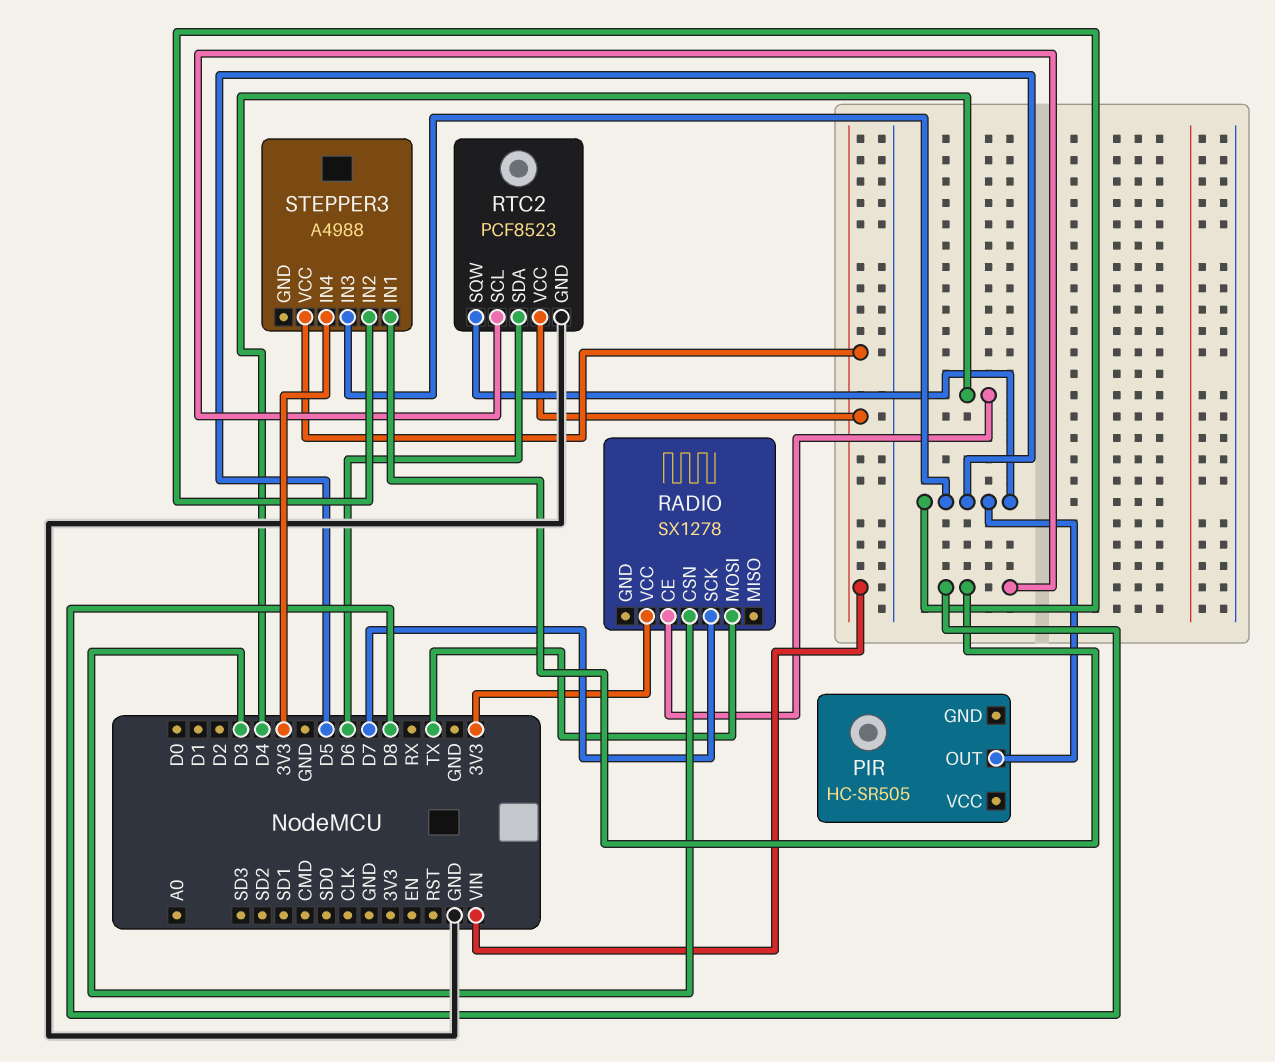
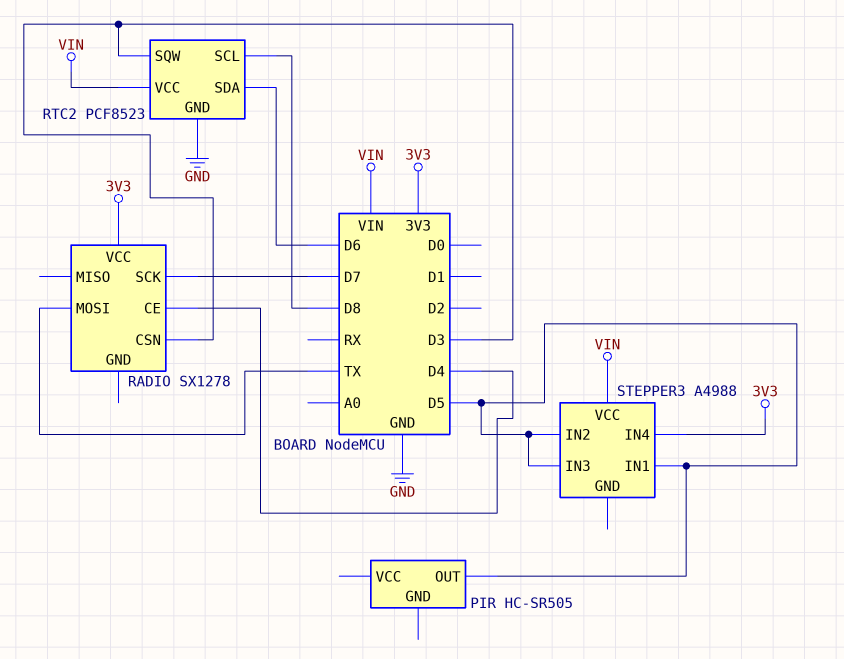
RTC2 pin SQW: D5 -> D3
STEPPER3 pin IN1: D8 -> D5

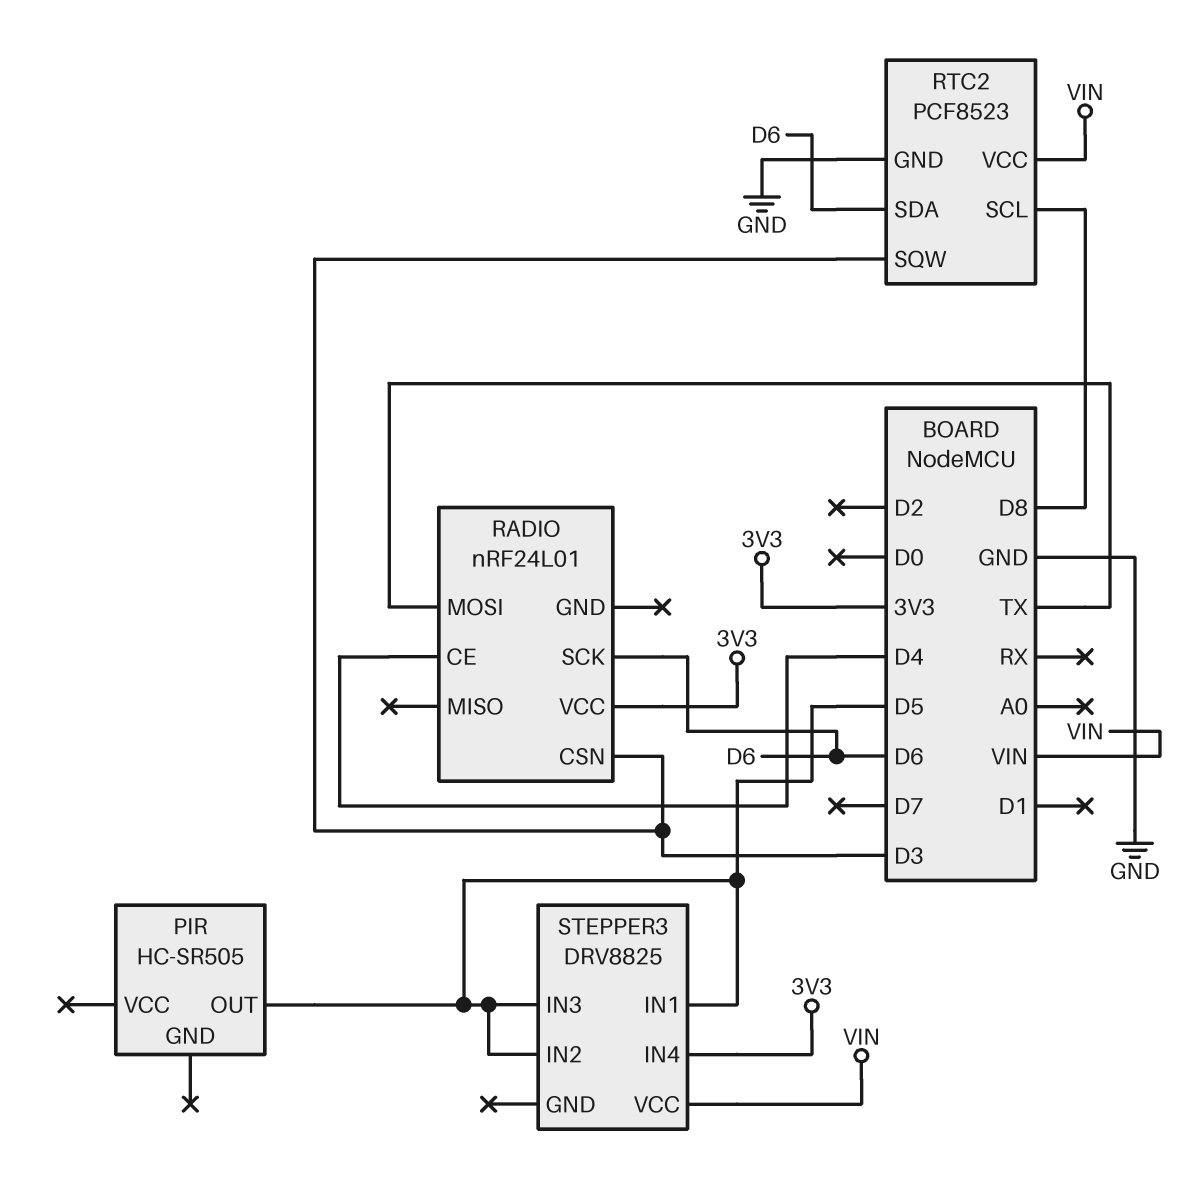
RADIO: SX1278 -> nRF24L01
RADIO pin SCK: D7 -> D6
STEPPER3: A4988 -> DRV8825

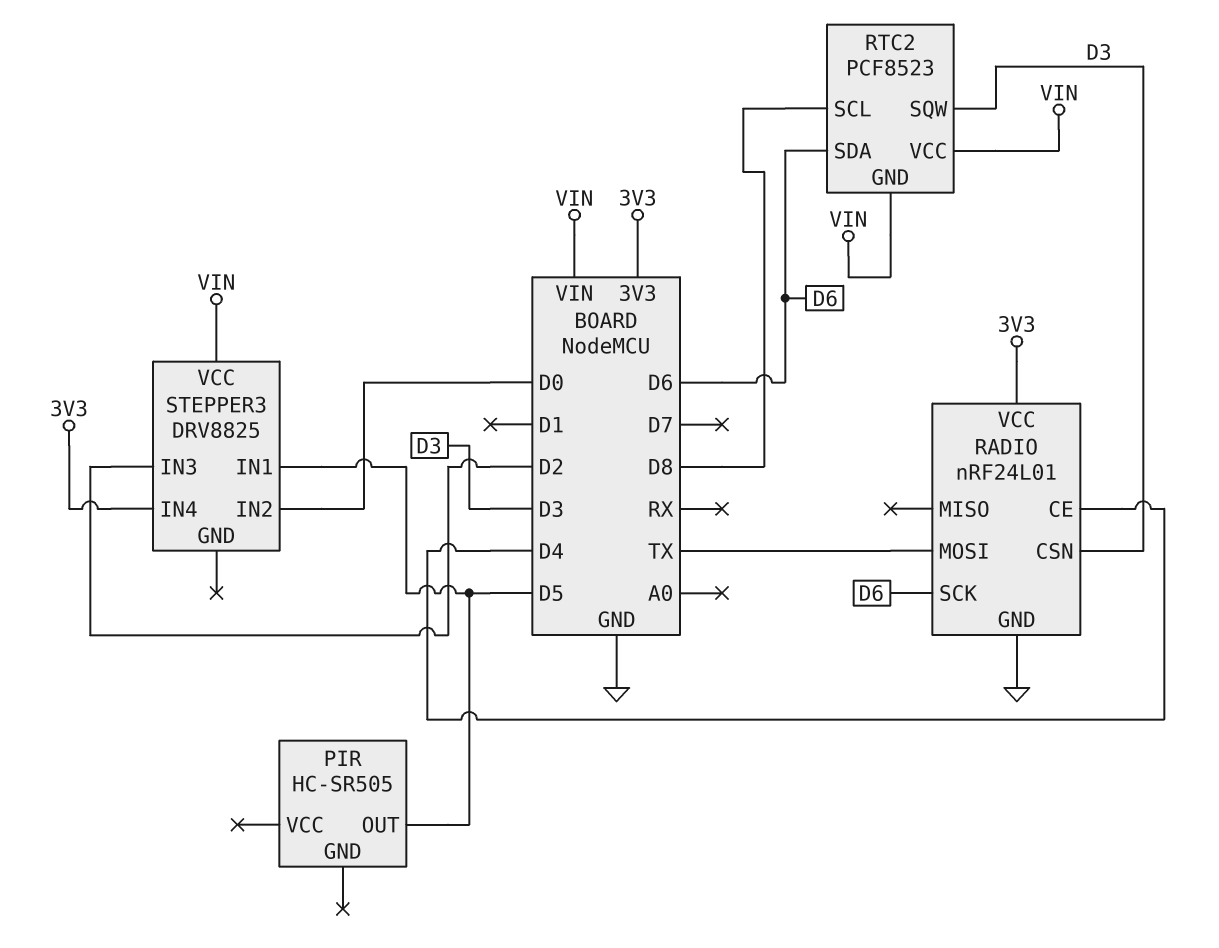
RADIO pin GND: none -> GND
RTC2 pin GND: GND -> VIN
STEPPER3 pin IN2: D5 -> D0
STEPPER3 pin IN3: D5 -> D2

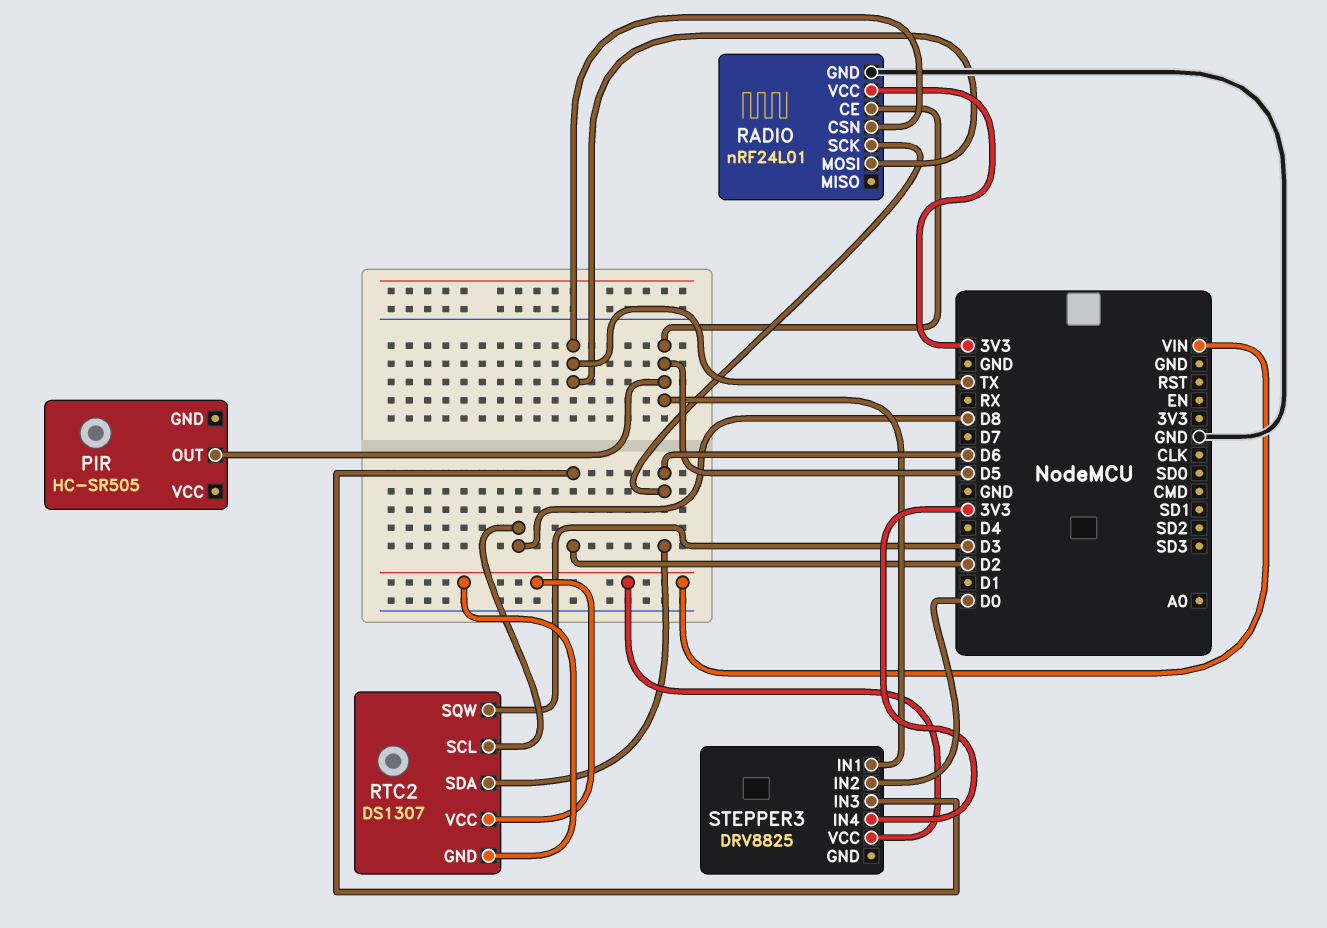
RADIO pin CE: D4 -> D5
RADIO pin CSN: D3 -> TX
RTC2: PCF8523 -> DS1307

